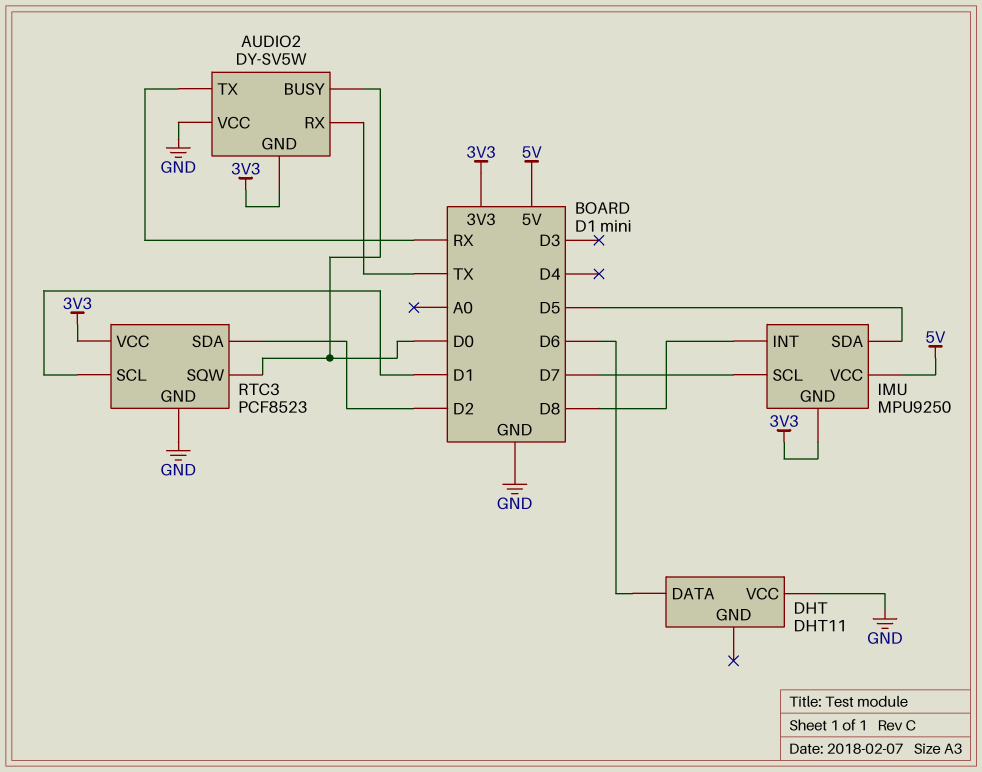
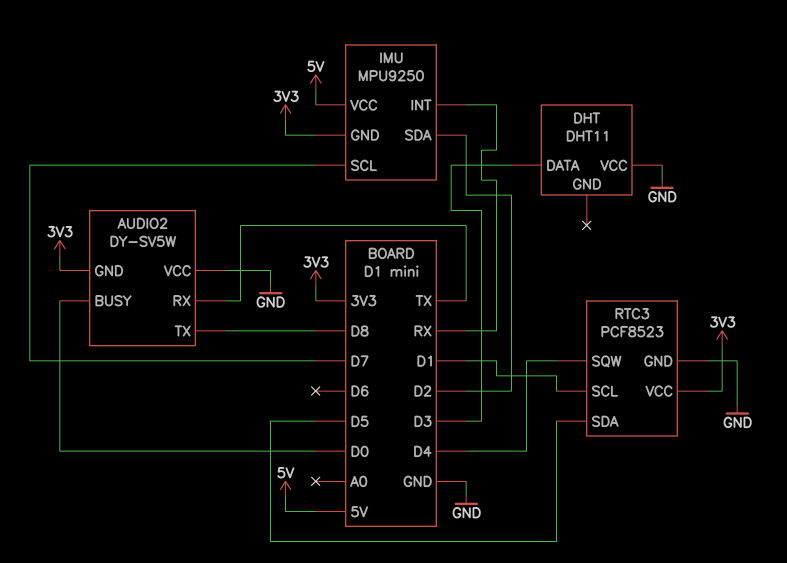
AUDIO2 pin TX: RX -> D8
DHT pin DATA: D6 -> D3
IMU pin INT: D8 -> RX
IMU pin SDA: D5 -> D2
RTC3 pin SDA: D2 -> D5
RTC3 pin SQW: D0 -> D4

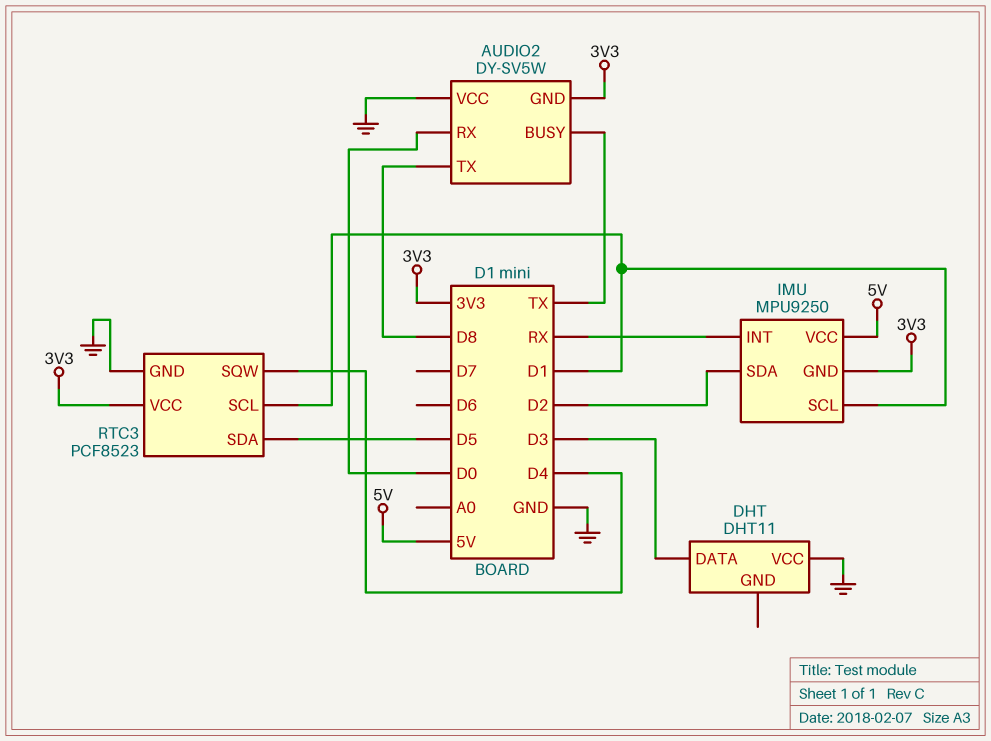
AUDIO2 pin BUSY: D0 -> TX
AUDIO2 pin RX: TX -> D0
IMU pin SCL: D7 -> D1

